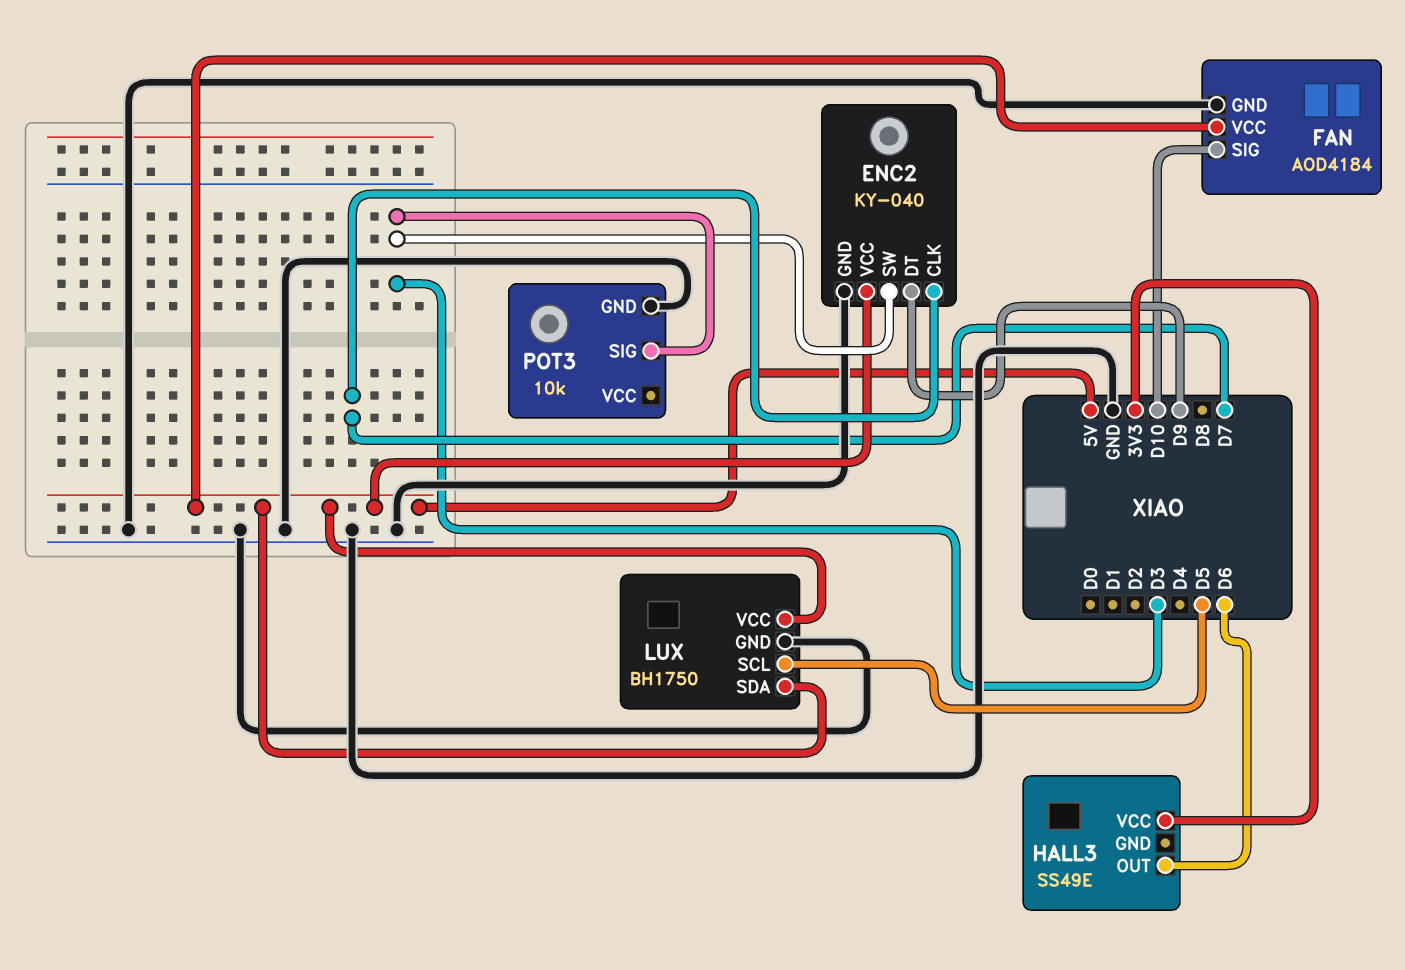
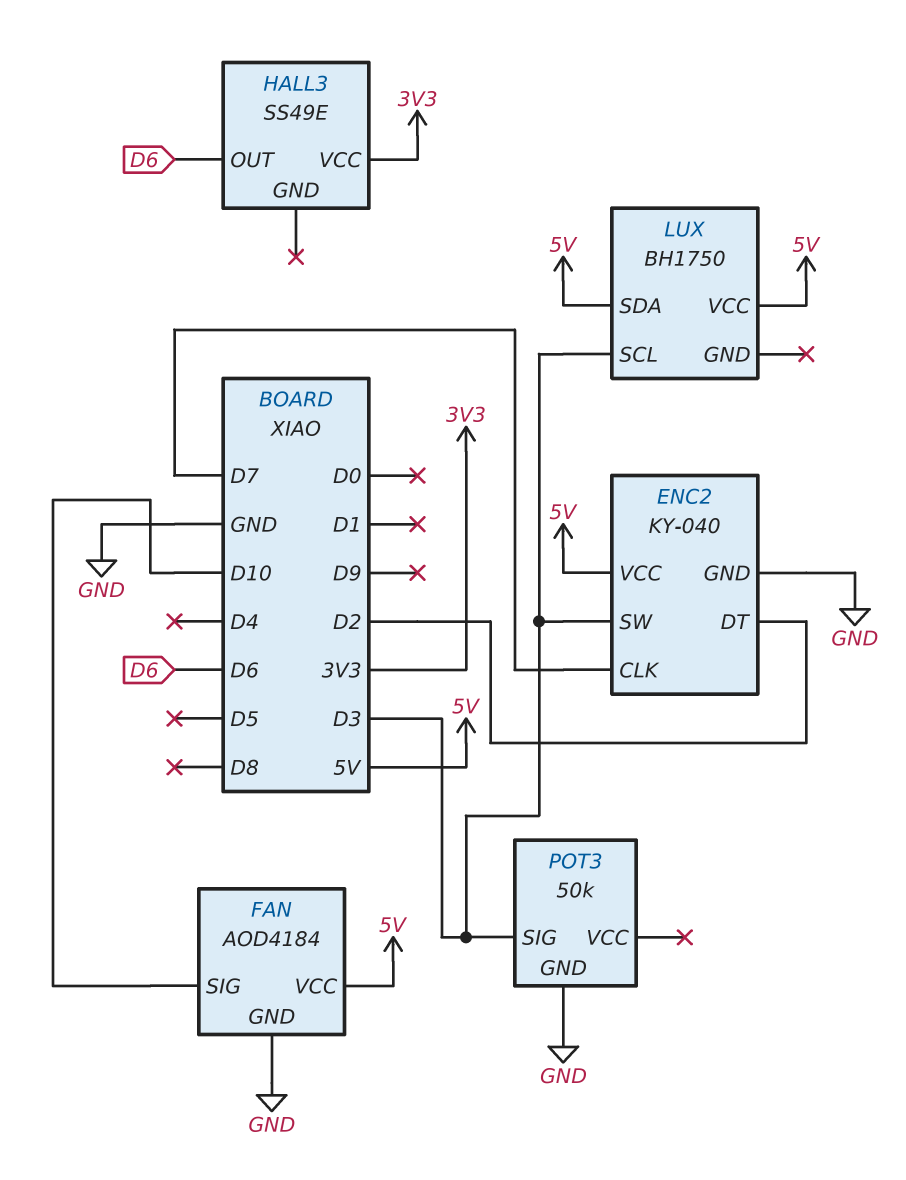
ENC2 pin DT: D9 -> D2
LUX pin GND: GND -> none
LUX pin SCL: D5 -> D3
POT3: 10k -> 50k

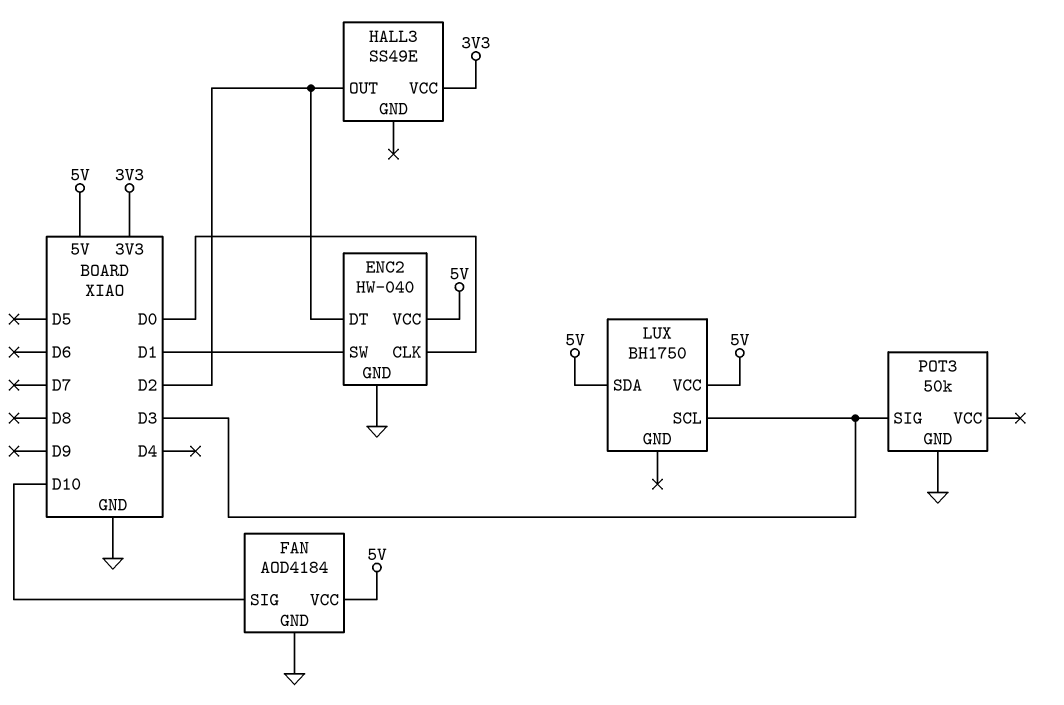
ENC2: KY-040 -> HW-040
ENC2 pin CLK: D7 -> D0
ENC2 pin SW: D3 -> D1
HALL3 pin OUT: D6 -> D2

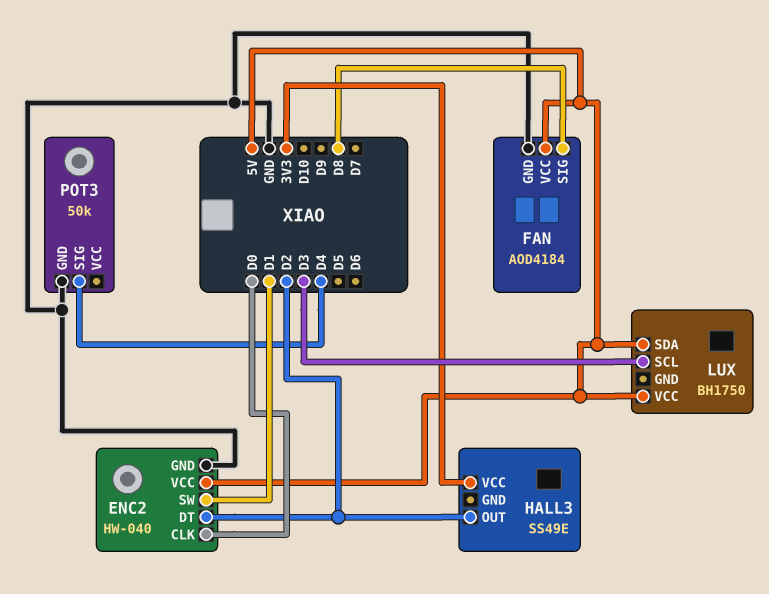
FAN pin SIG: D10 -> D8
POT3 pin SIG: D3 -> D4

